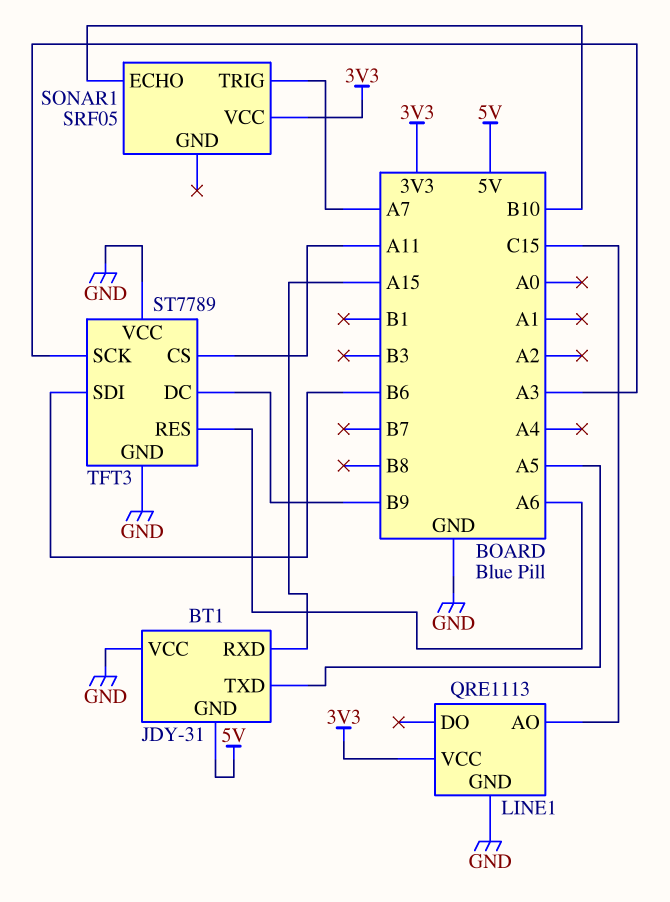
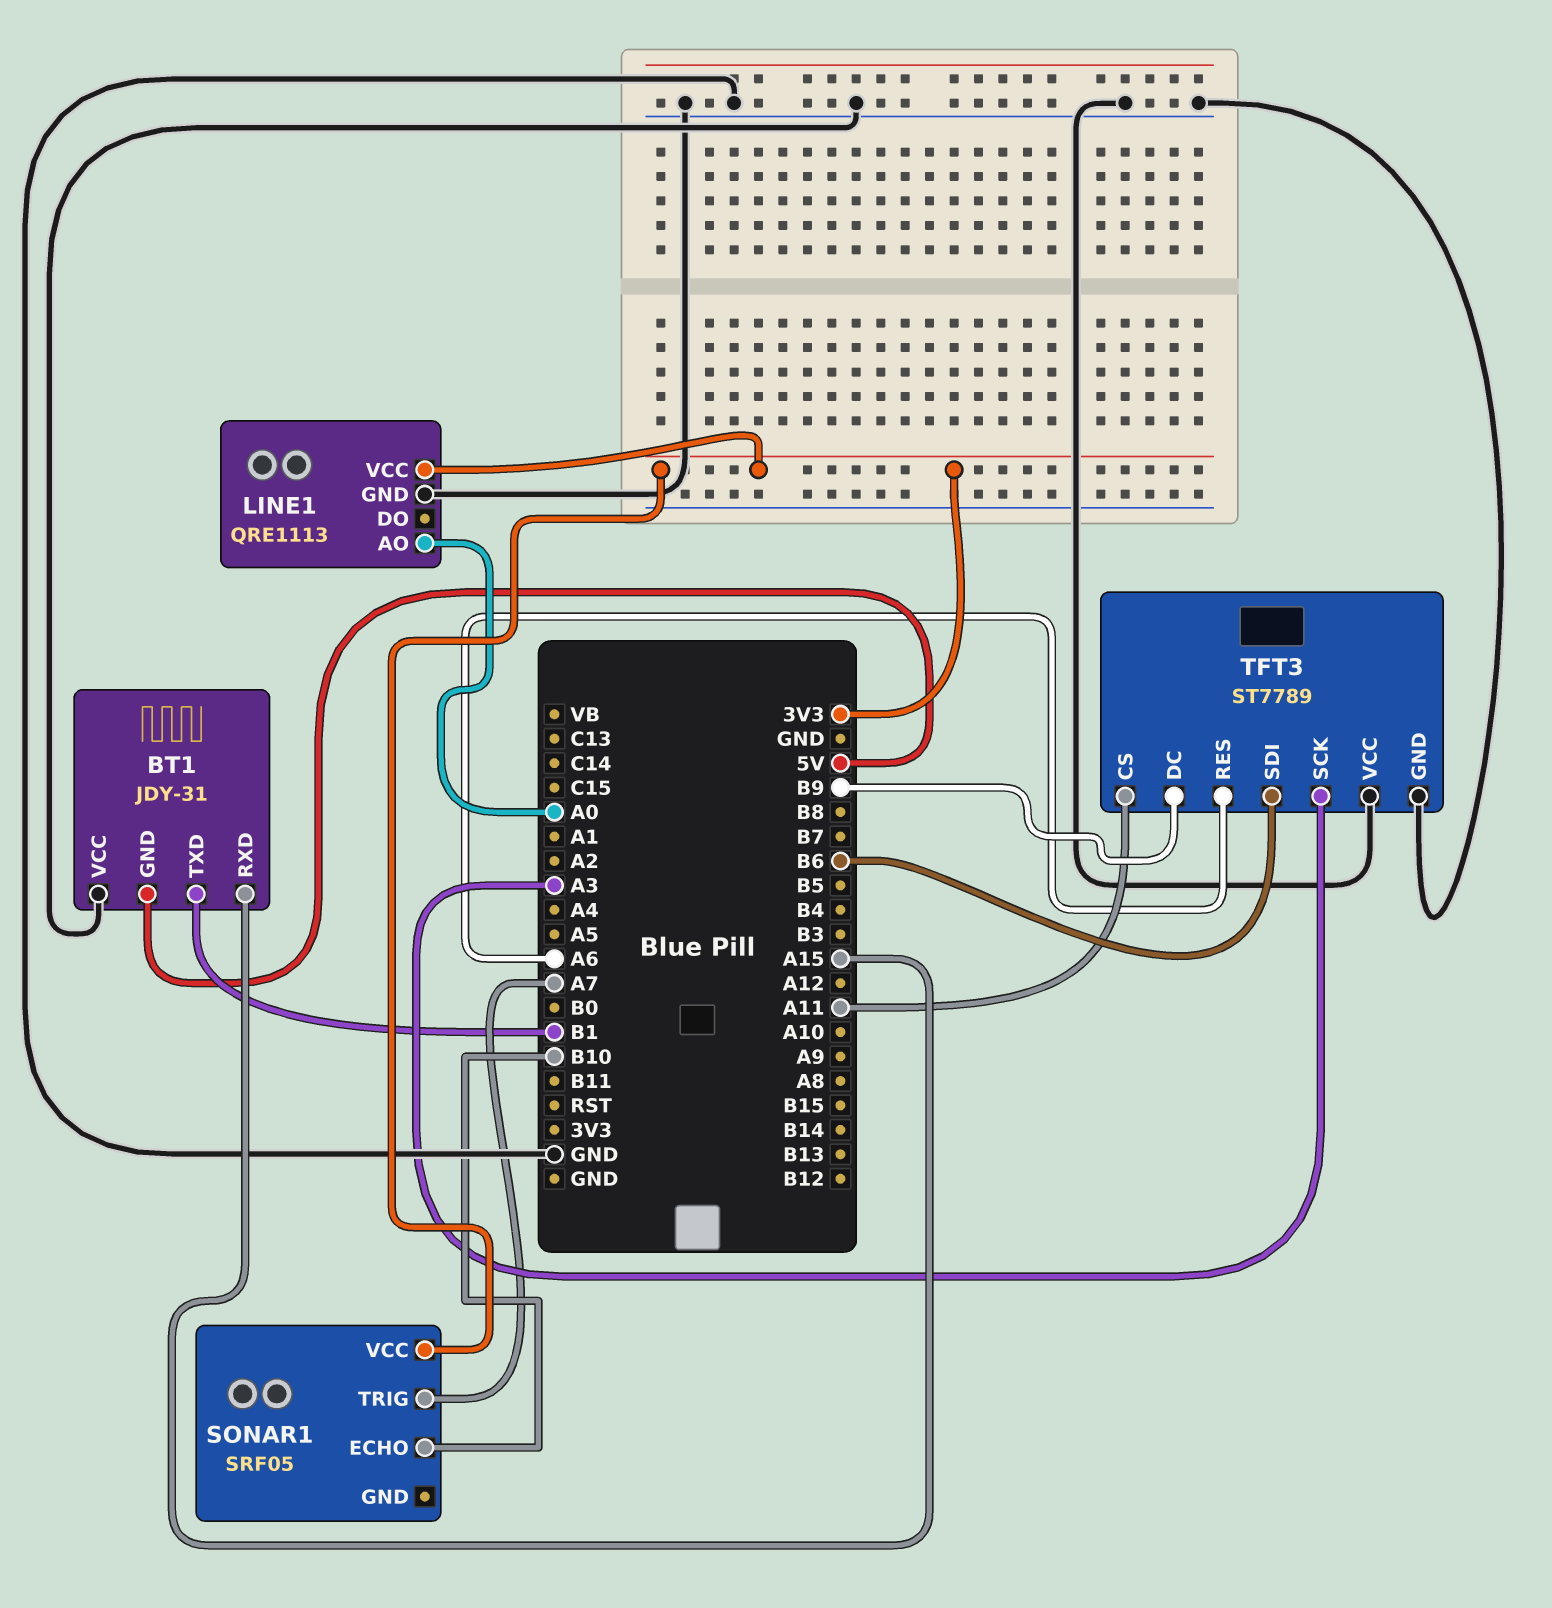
BT1 pin TXD: A5 -> B1
LINE1 pin AO: C15 -> A0

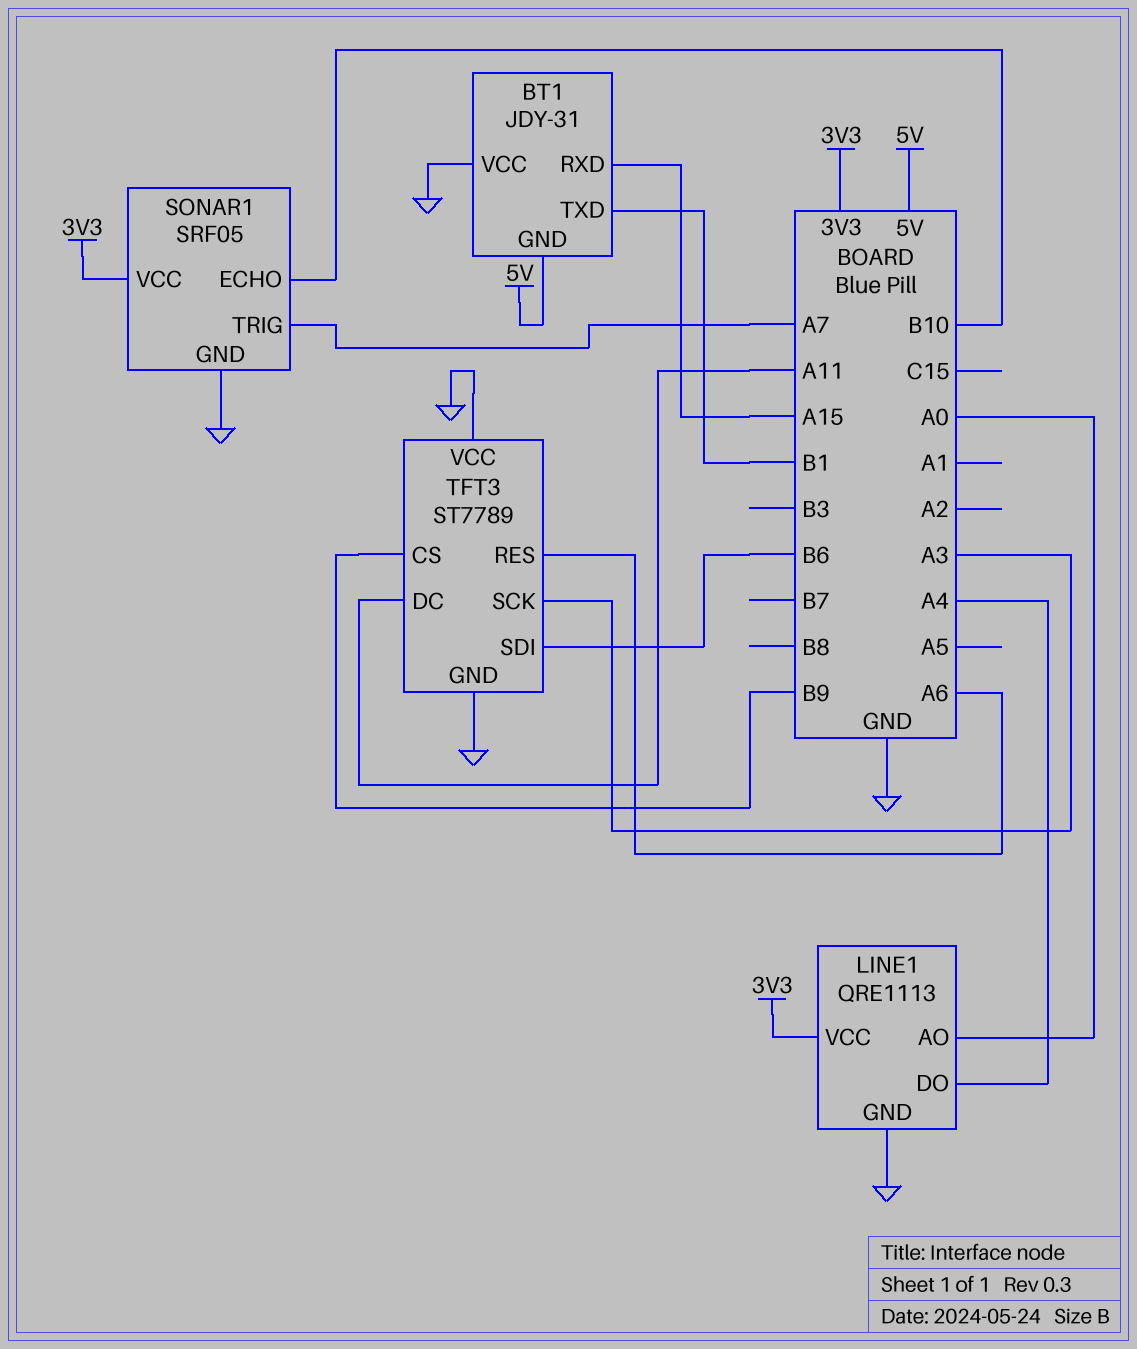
LINE1 pin DO: none -> A4
SONAR1 pin GND: none -> GND
TFT3 pin CS: A11 -> B9
TFT3 pin DC: B9 -> A11

